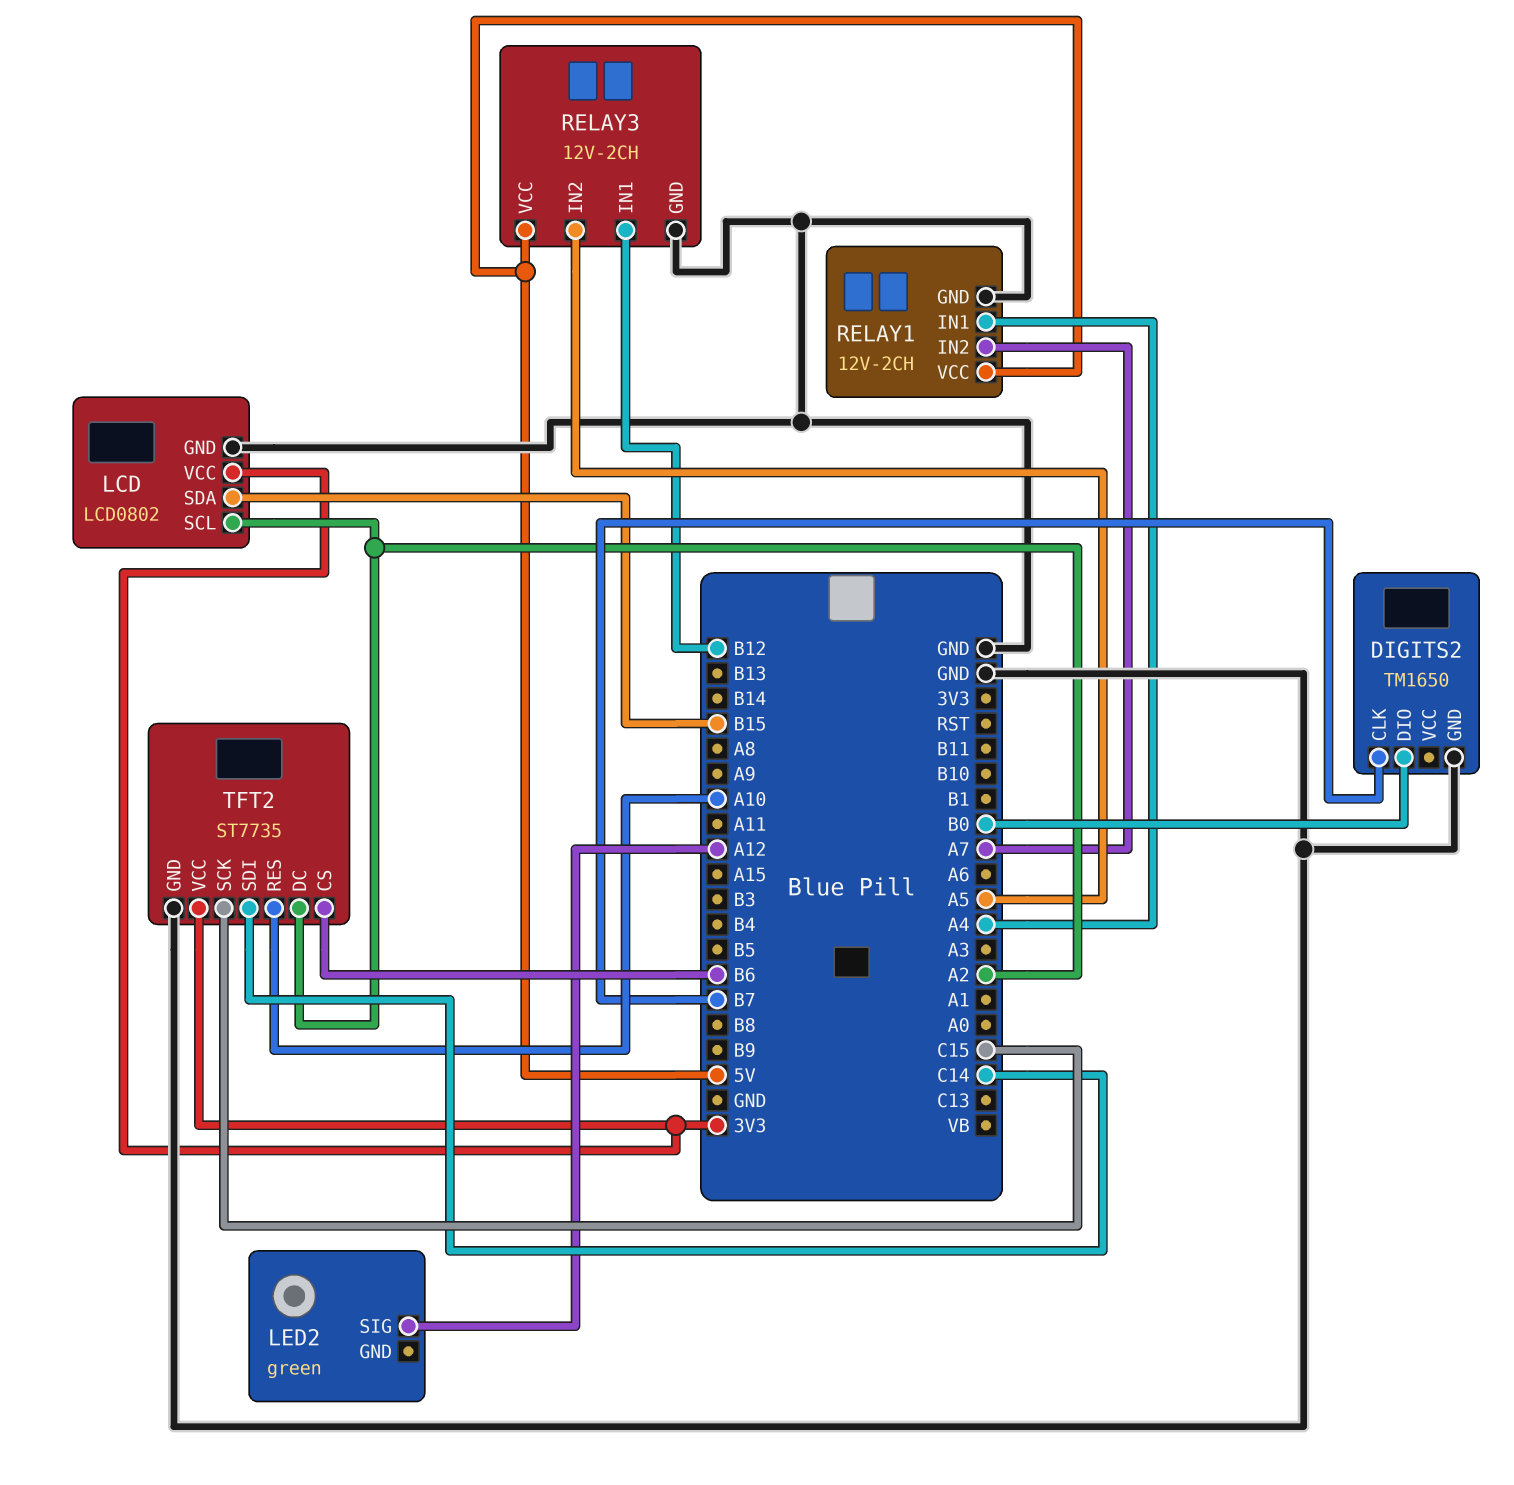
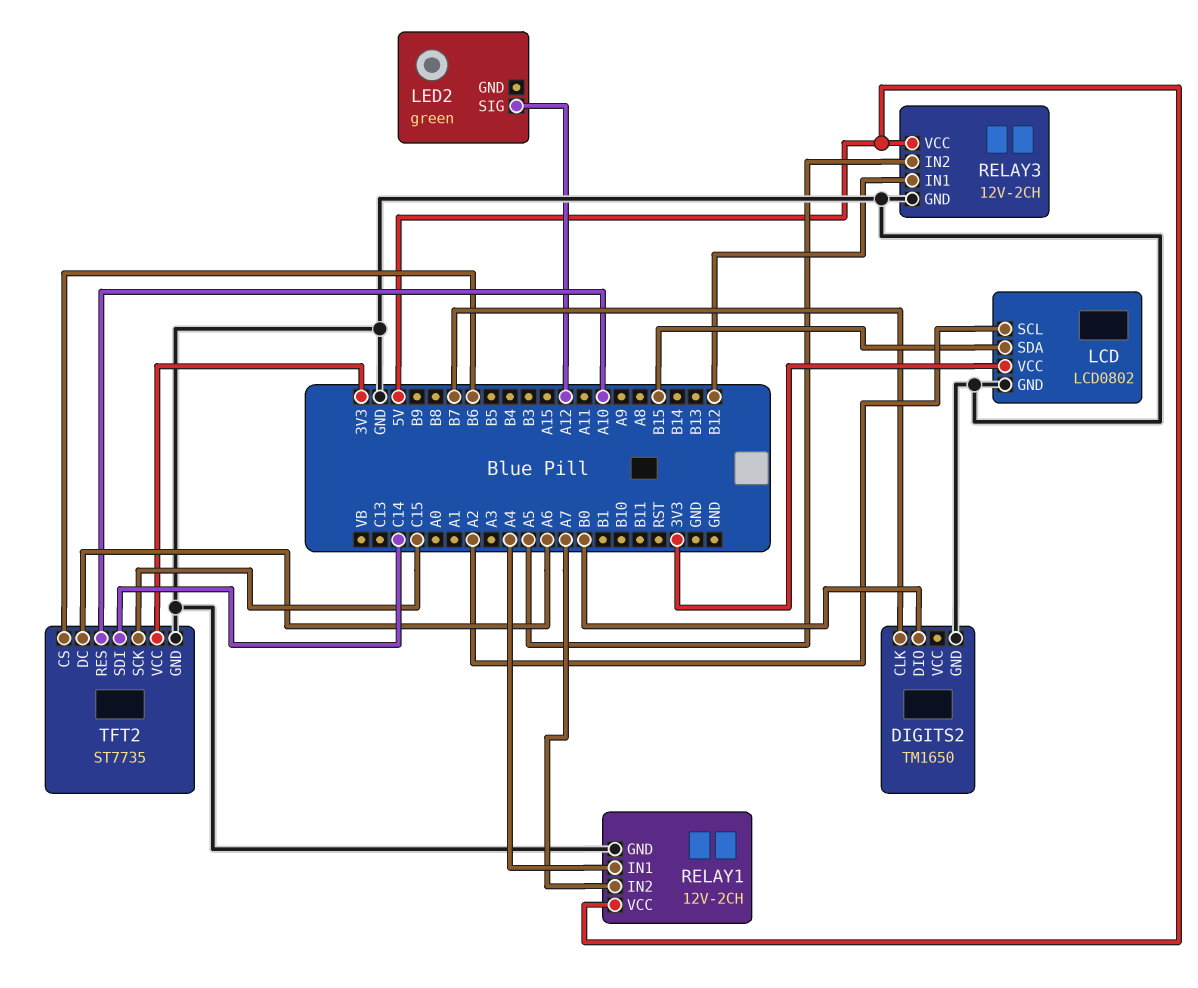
TFT2 pin DC: A2 -> A6

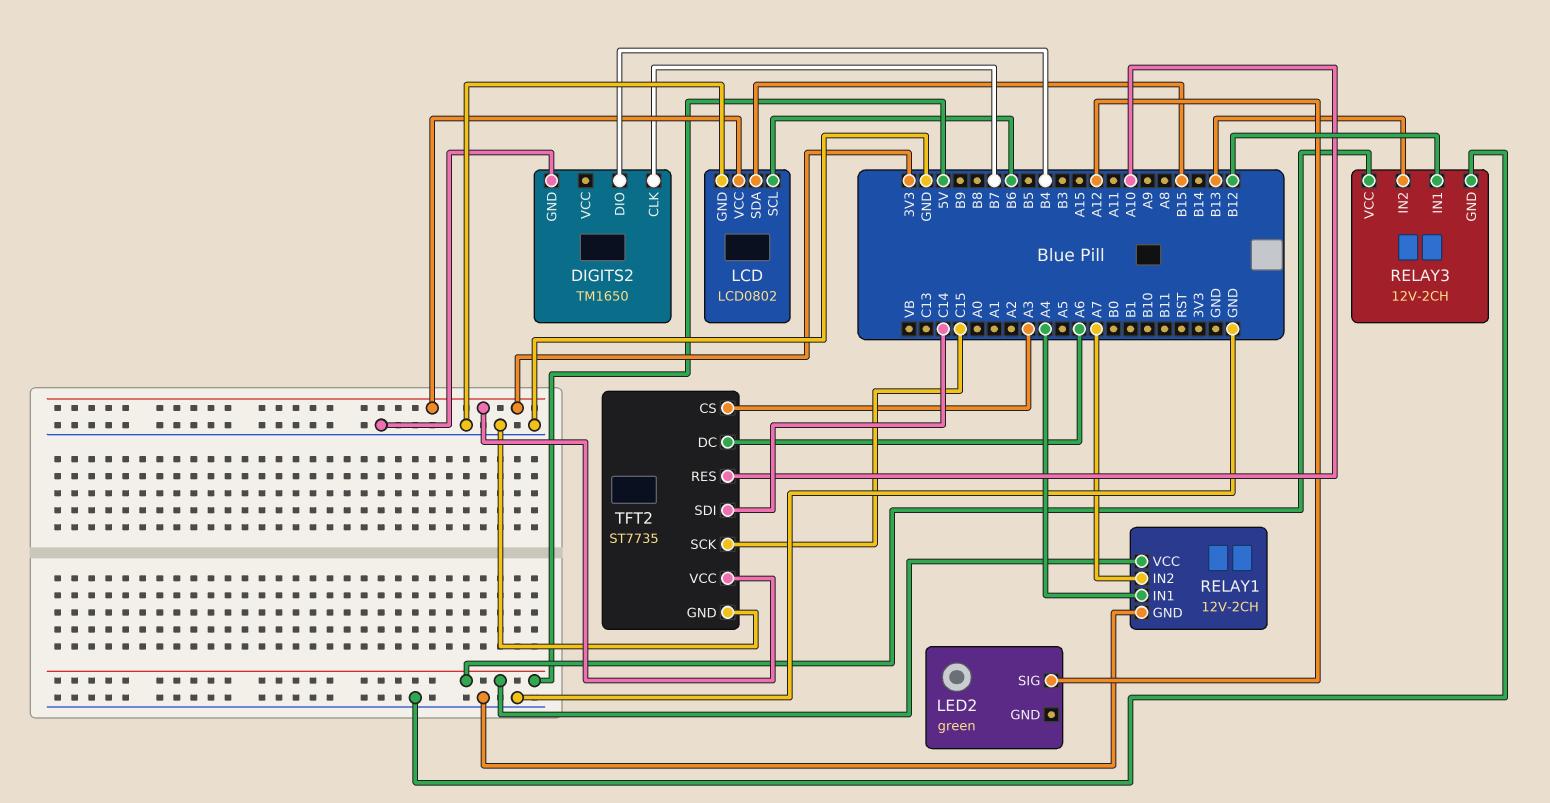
DIGITS2 pin DIO: B0 -> B4
LCD pin SCL: A2 -> B6
RELAY3 pin IN2: A5 -> B13
TFT2 pin CS: B6 -> A3

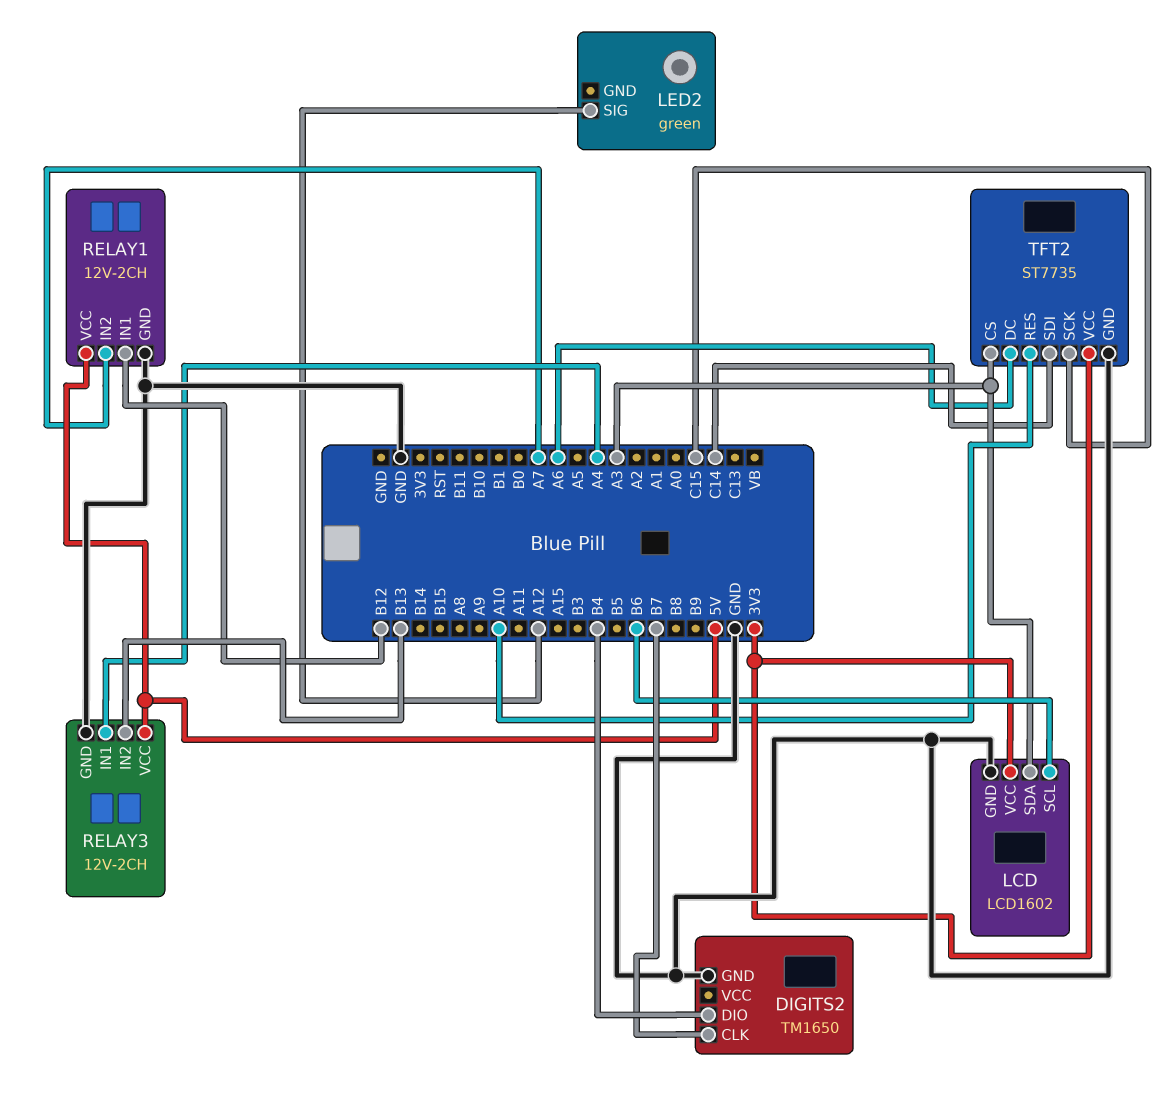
LCD: LCD0802 -> LCD1602
LCD pin SDA: B15 -> A3
RELAY1 pin IN1: A4 -> B12
RELAY3 pin IN1: B12 -> A4

